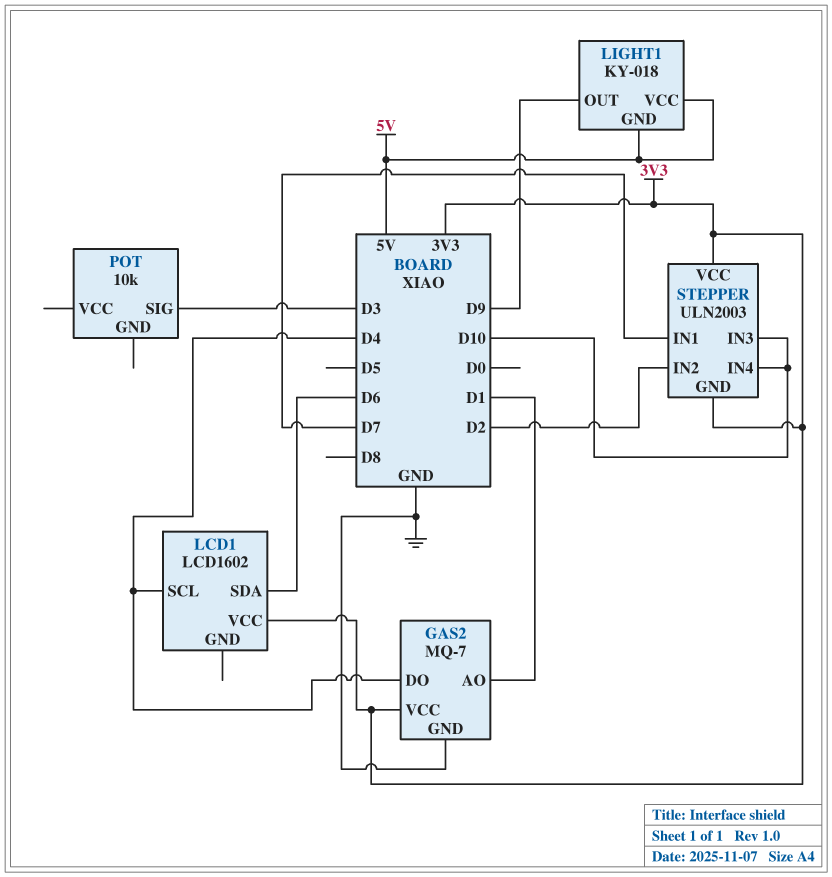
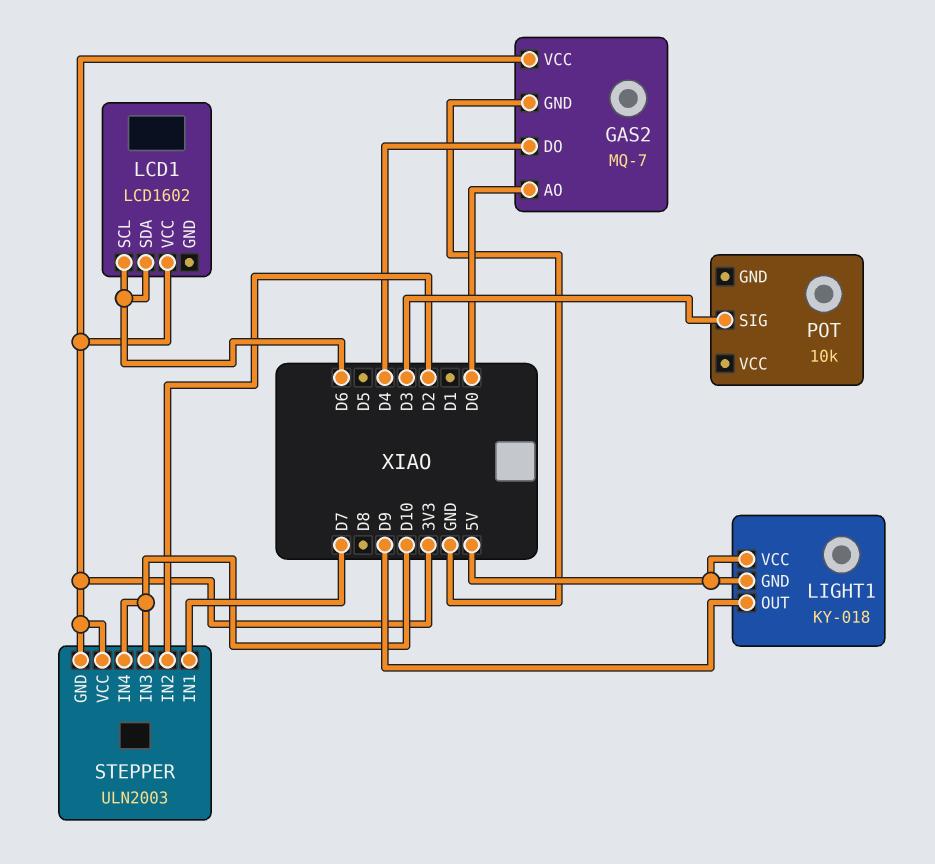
GAS2 pin AO: D1 -> D0
LCD1 pin SCL: D4 -> D6

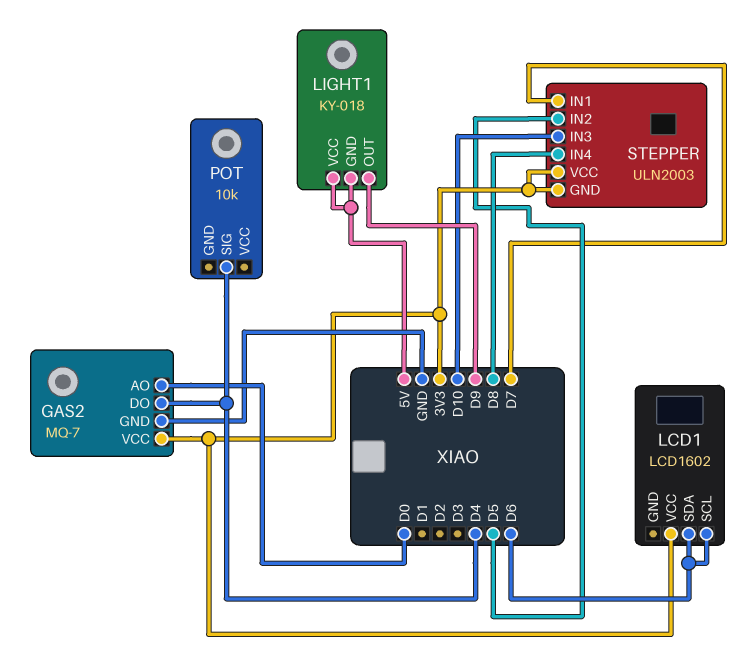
POT pin SIG: D3 -> D4
STEPPER pin IN2: D2 -> D5
STEPPER pin IN4: D10 -> D8

